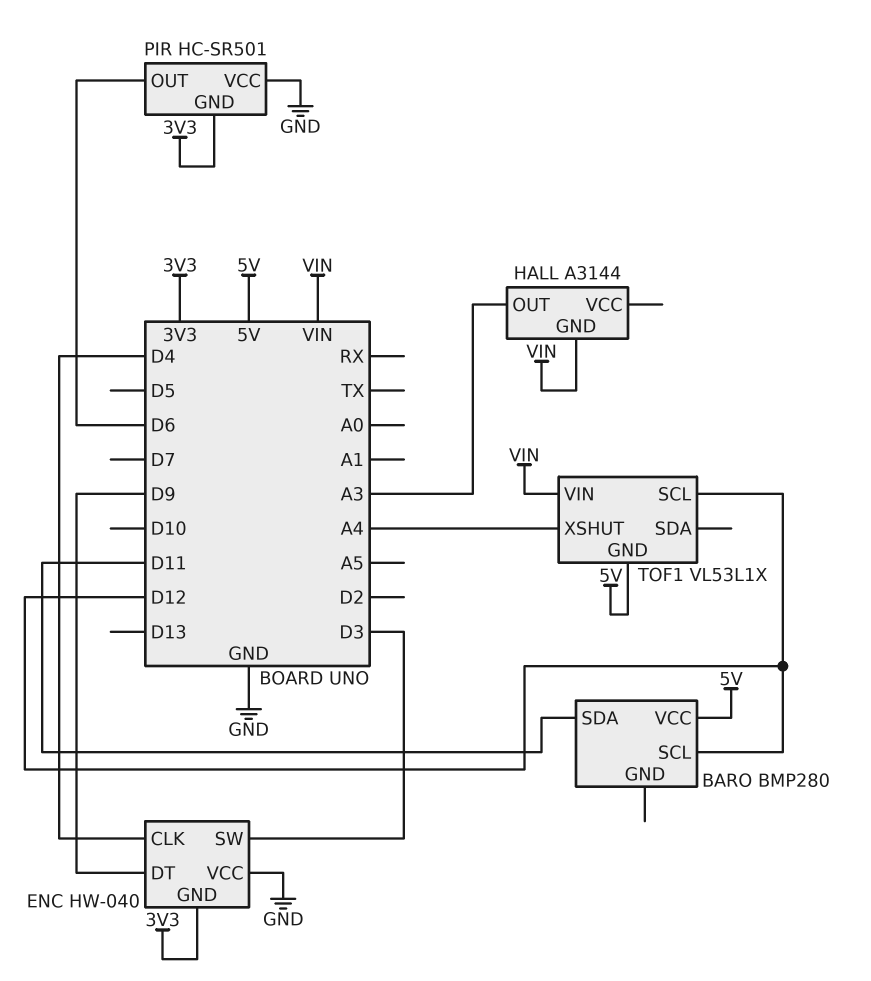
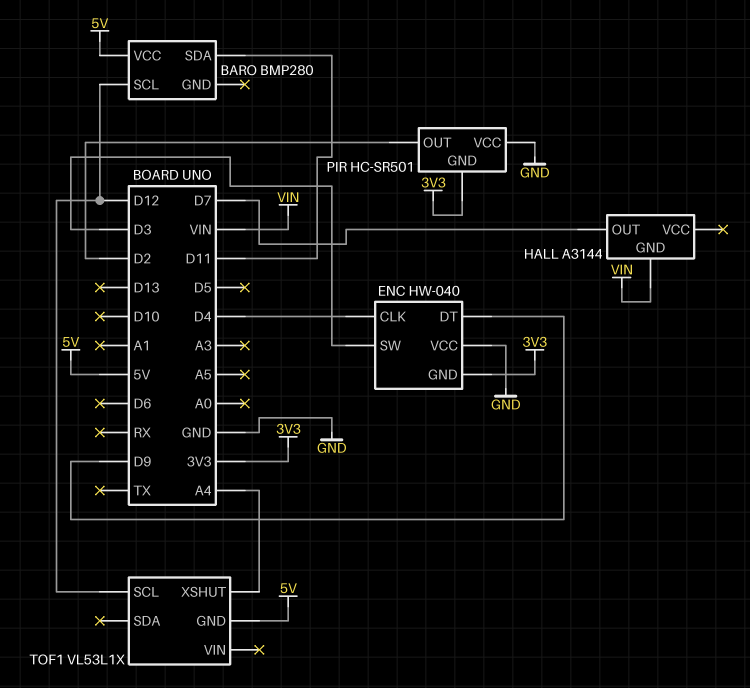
HALL pin OUT: A3 -> D7
PIR pin OUT: D6 -> D2
TOF1 pin VIN: VIN -> none

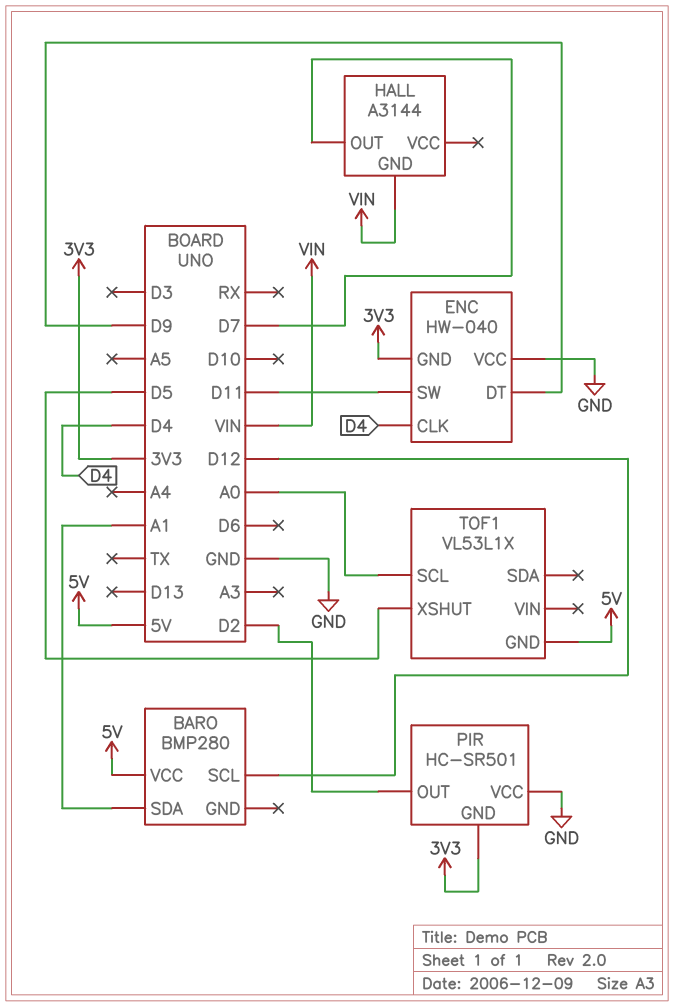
BARO pin SDA: D11 -> A1
ENC pin SW: D3 -> D11
TOF1 pin SCL: D12 -> A0
TOF1 pin XSHUT: A4 -> D5

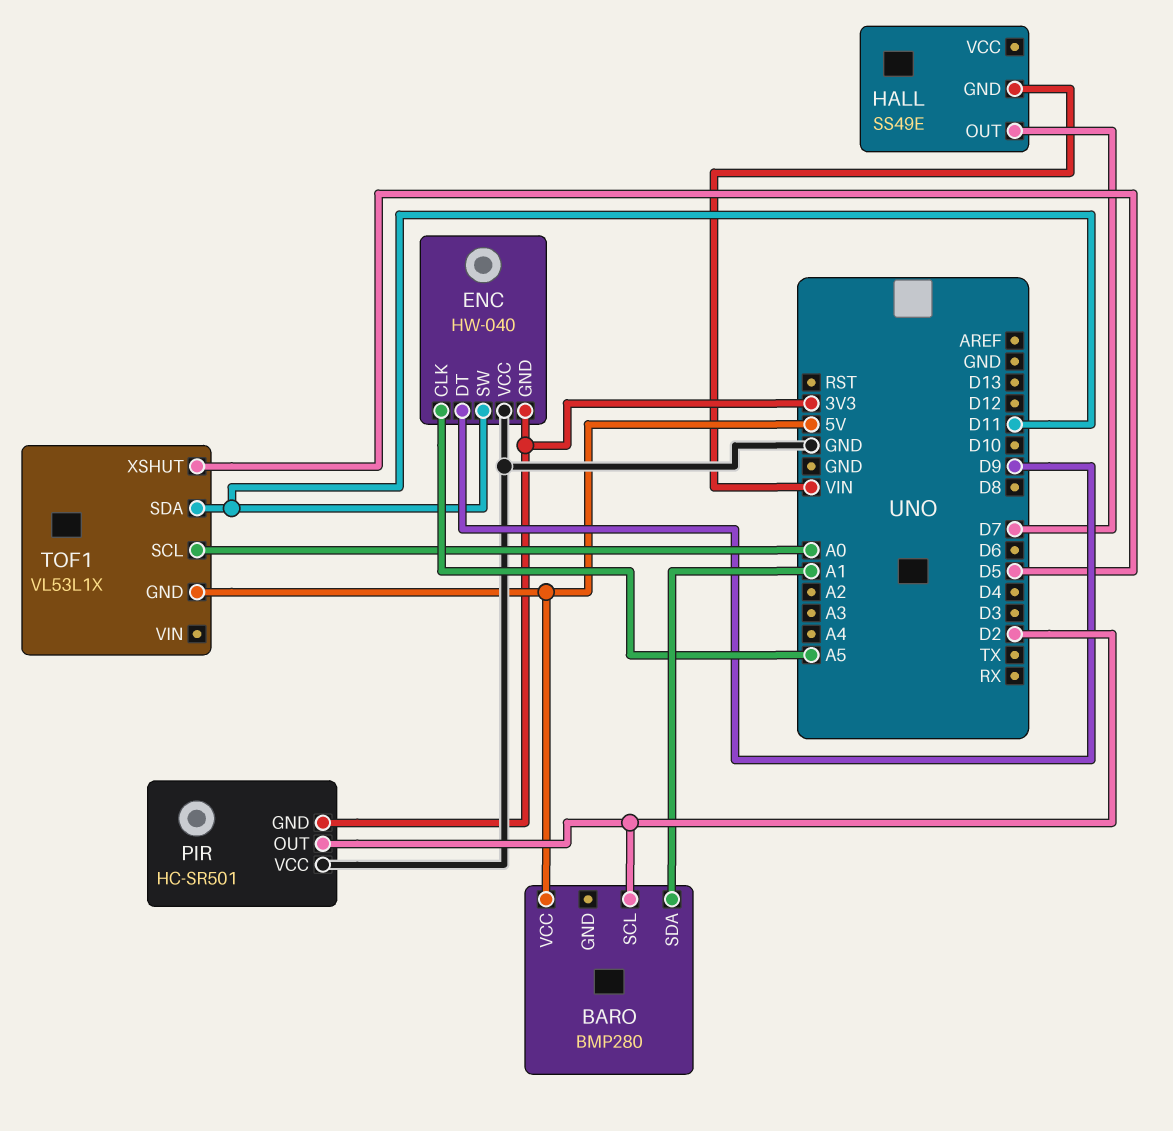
BARO pin SCL: D12 -> D2
ENC pin CLK: D4 -> A5
HALL: A3144 -> SS49E
TOF1 pin SDA: none -> D11

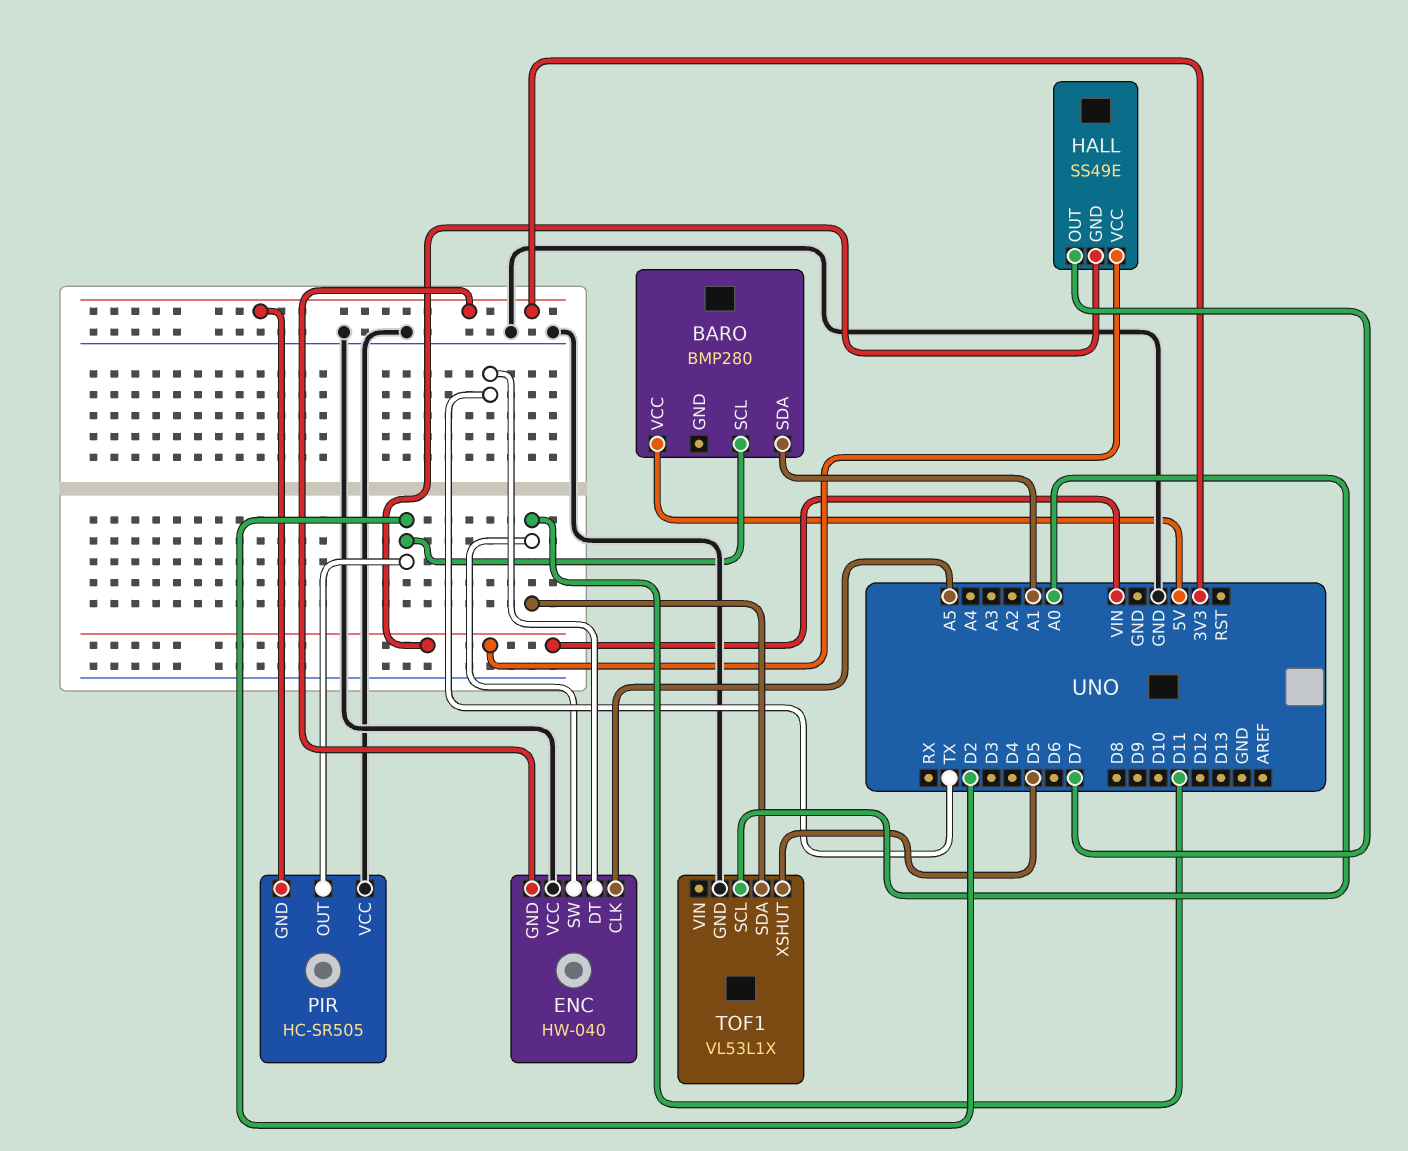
ENC pin DT: D9 -> TX
HALL pin VCC: none -> VIN
PIR: HC-SR501 -> HC-SR505
TOF1 pin GND: 5V -> GND

